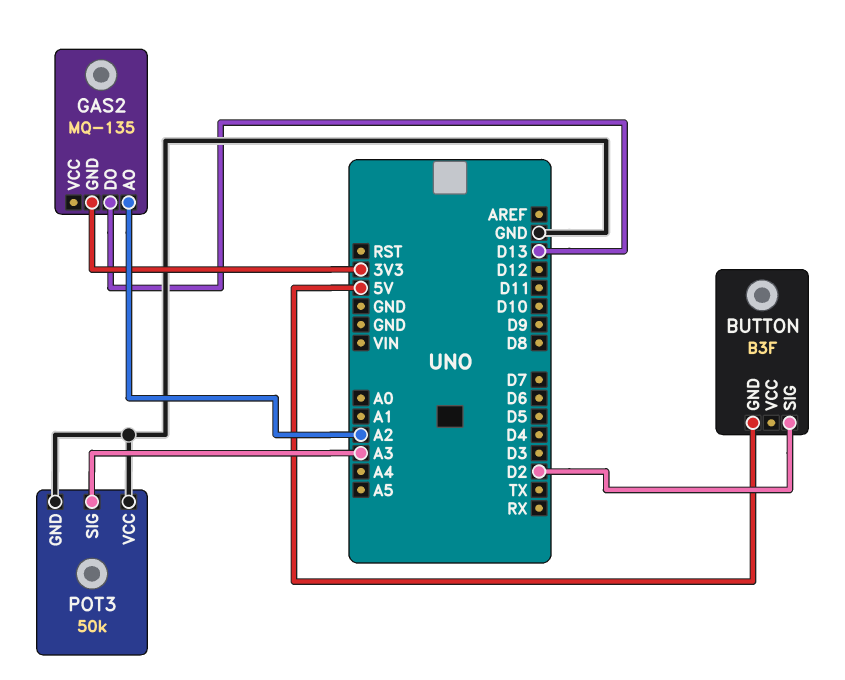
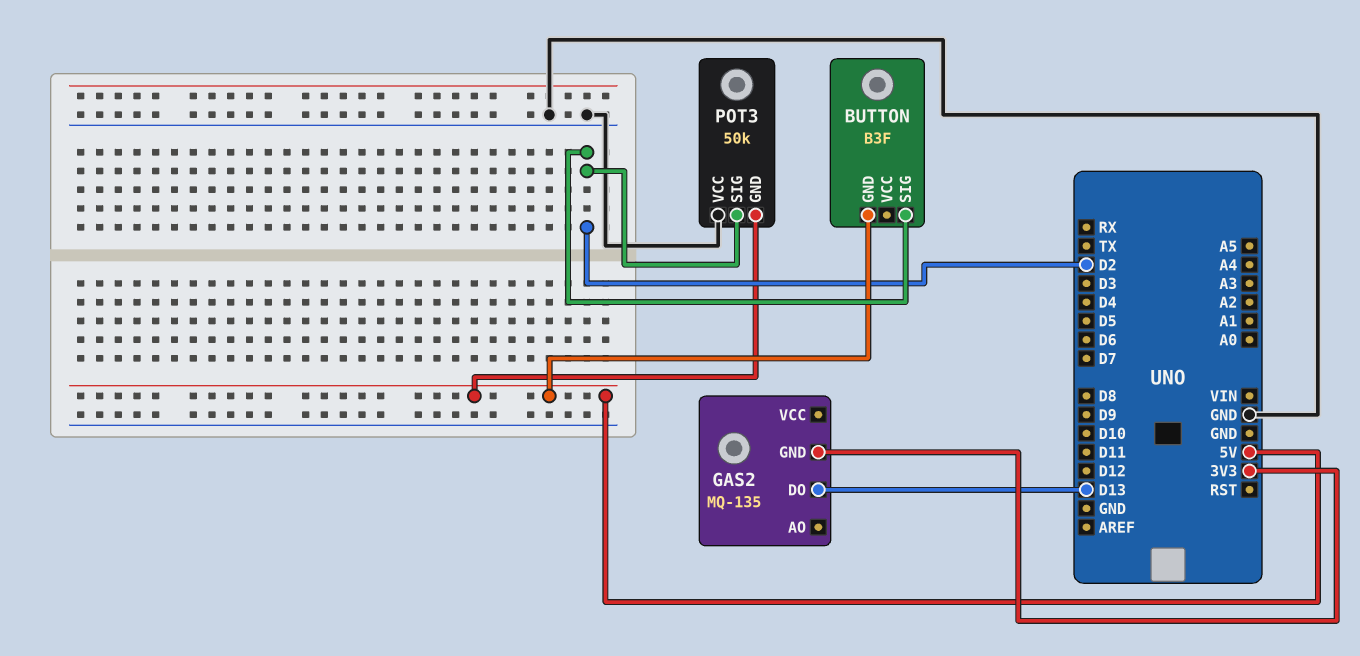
GAS2 pin AO: A2 -> none
POT3 pin GND: GND -> 5V
POT3 pin SIG: A3 -> D2

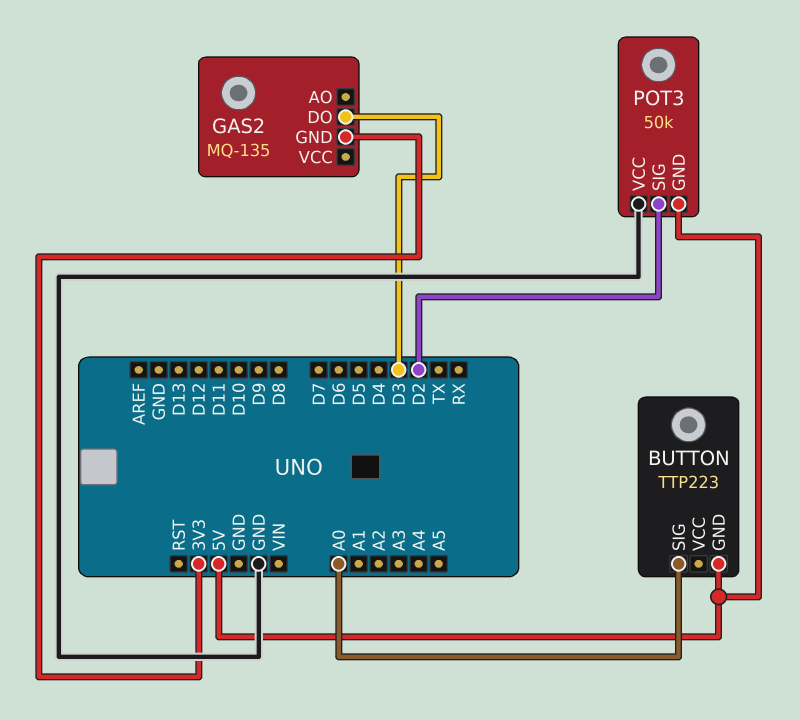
BUTTON: B3F -> TTP223
BUTTON pin SIG: D2 -> A0
GAS2 pin DO: D13 -> D3

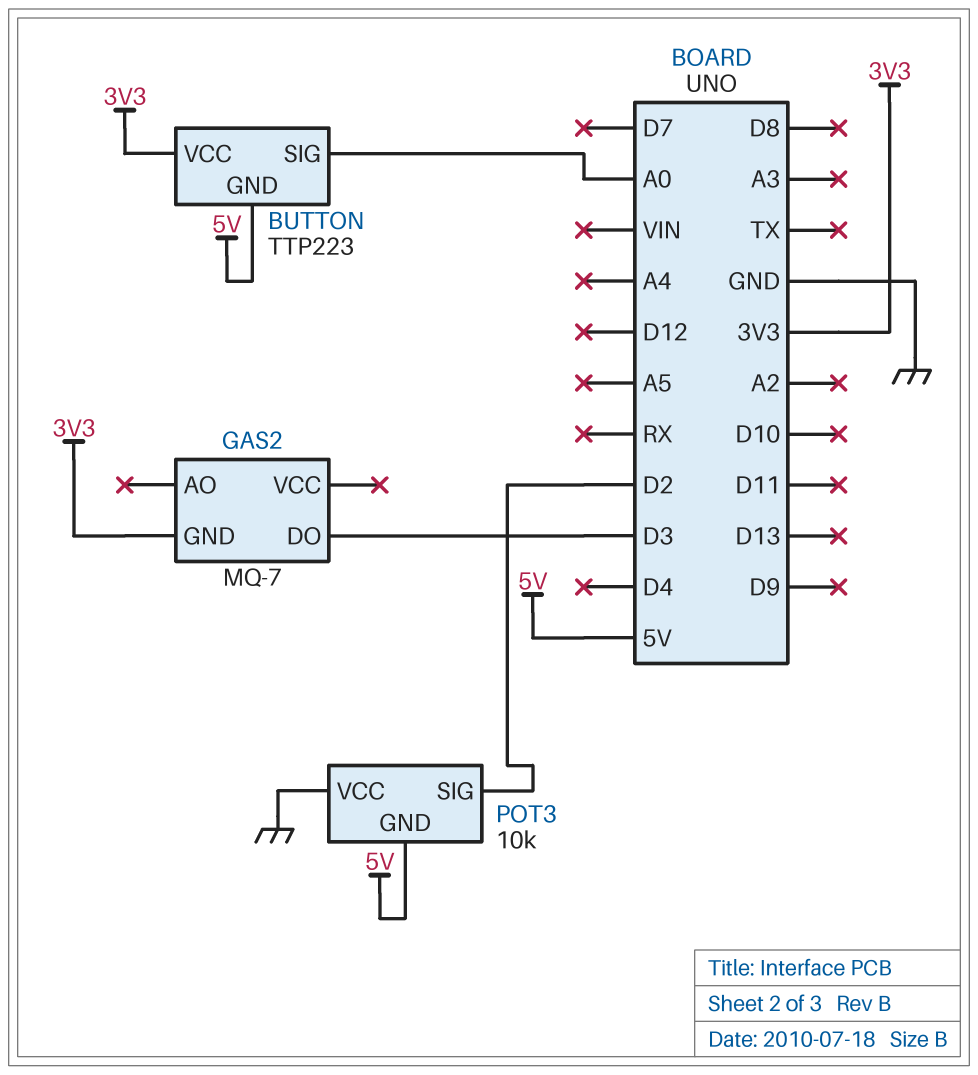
BUTTON pin VCC: none -> 3V3
GAS2: MQ-135 -> MQ-7
POT3: 50k -> 10k

